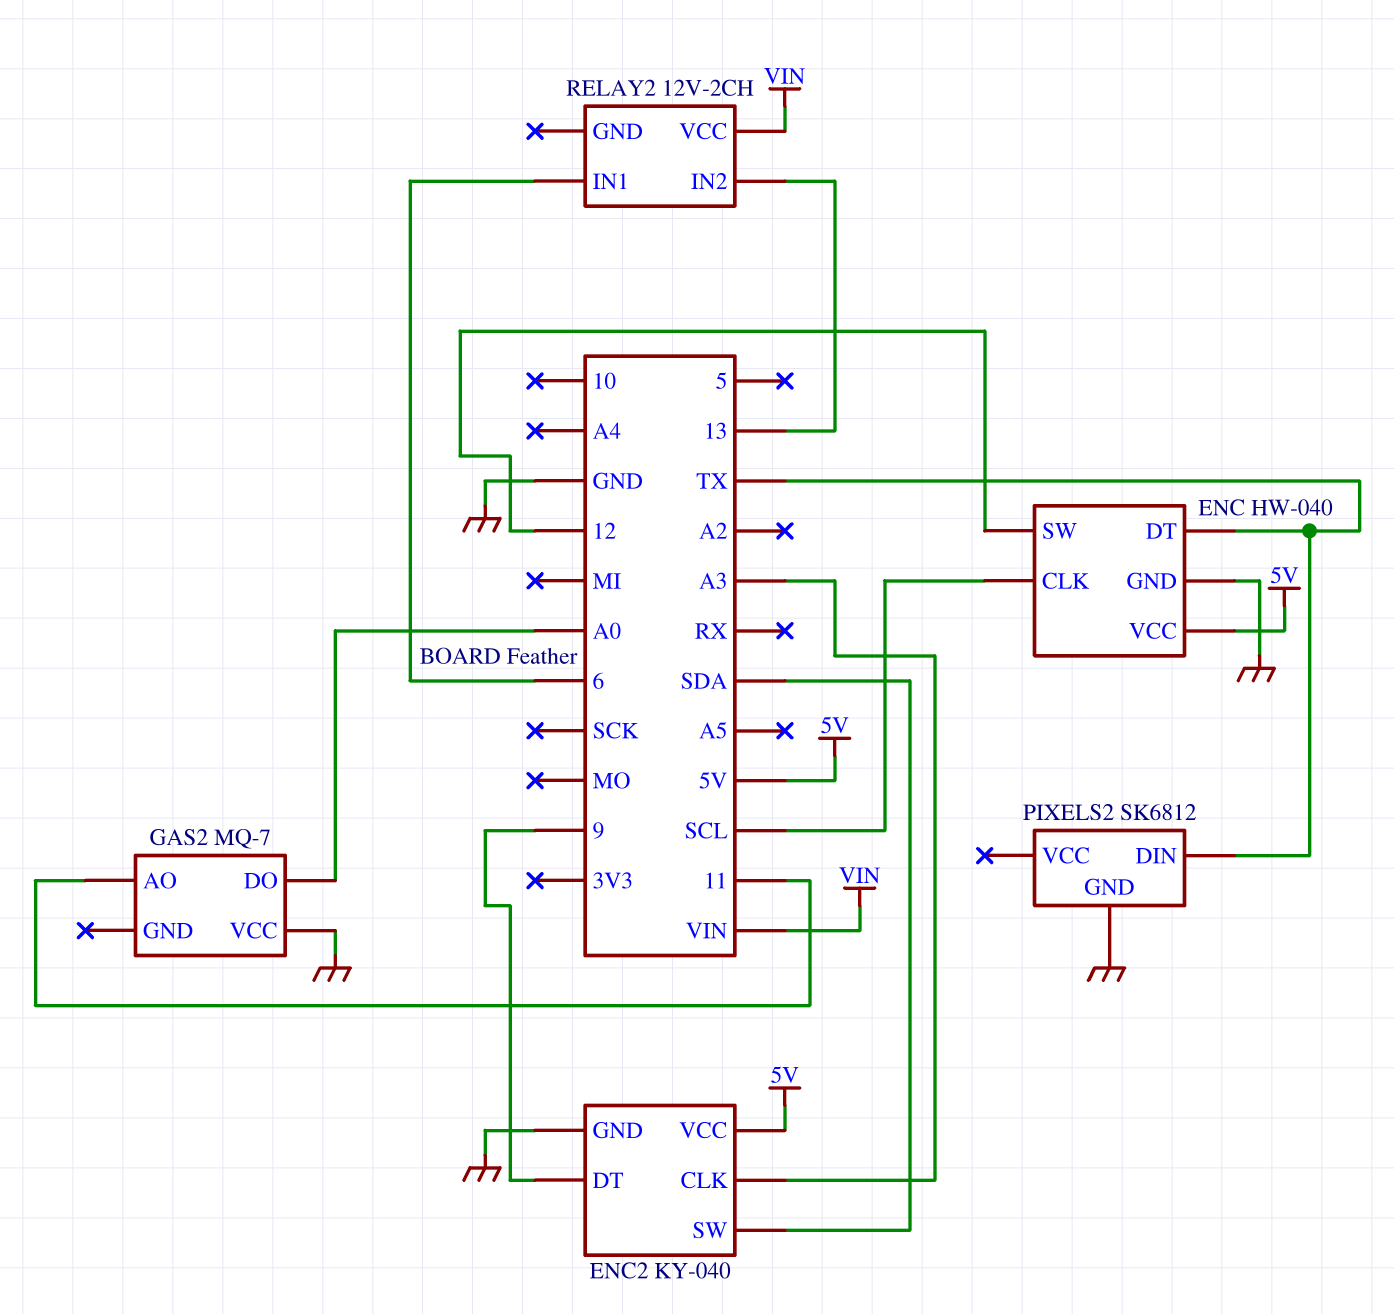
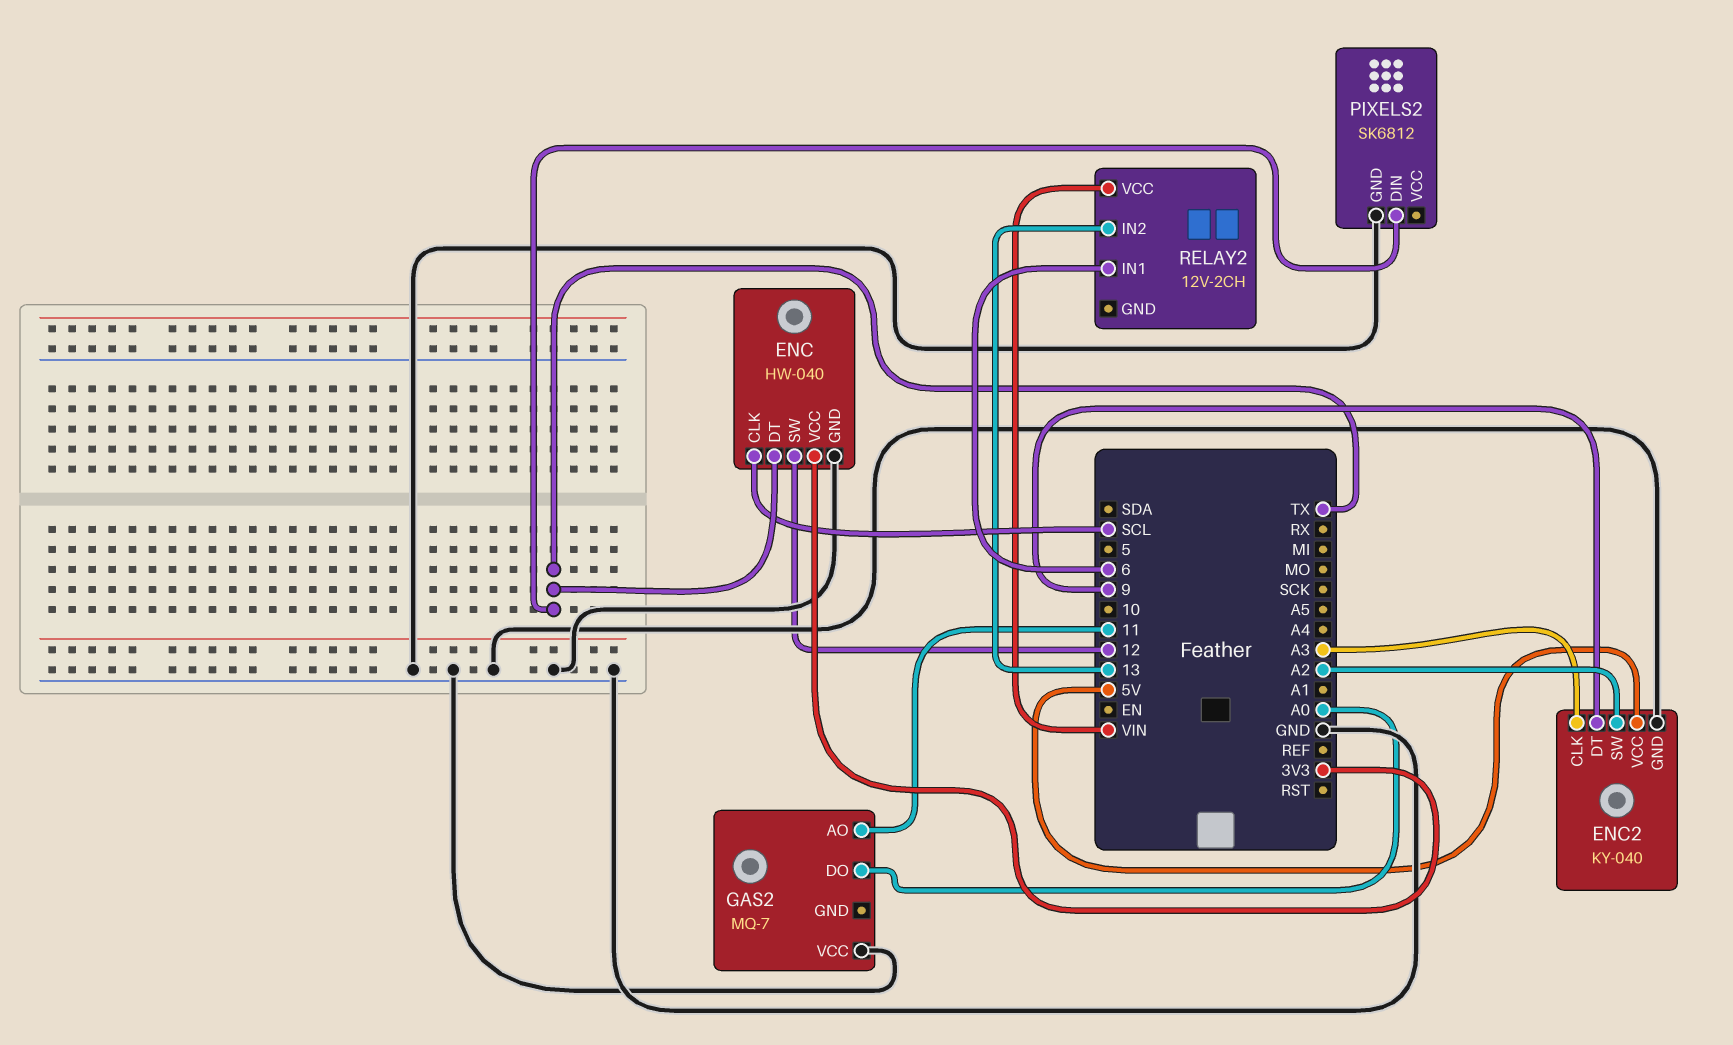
ENC pin VCC: 5V -> 3V3
ENC2 pin SW: SDA -> A2

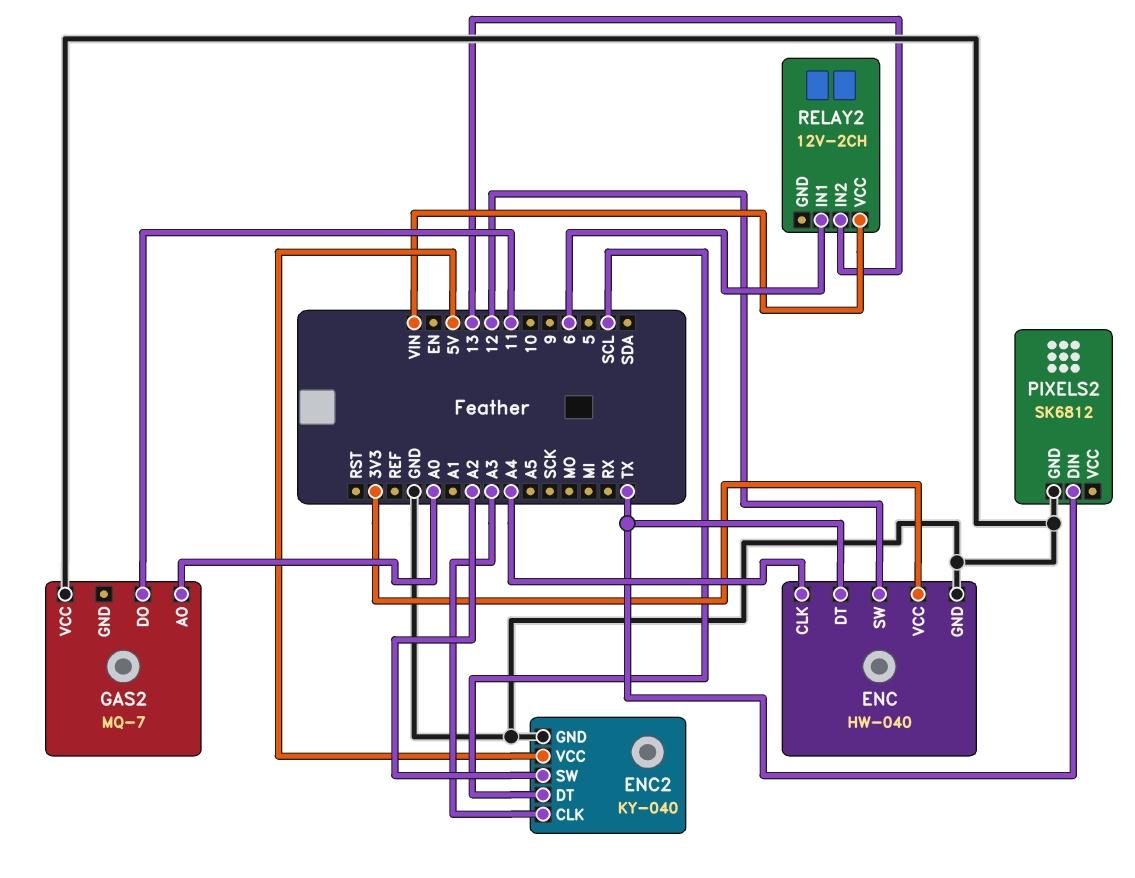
ENC pin CLK: SCL -> A4
ENC2 pin DT: 9 -> SCL
GAS2 pin AO: 11 -> A0
GAS2 pin DO: A0 -> 11

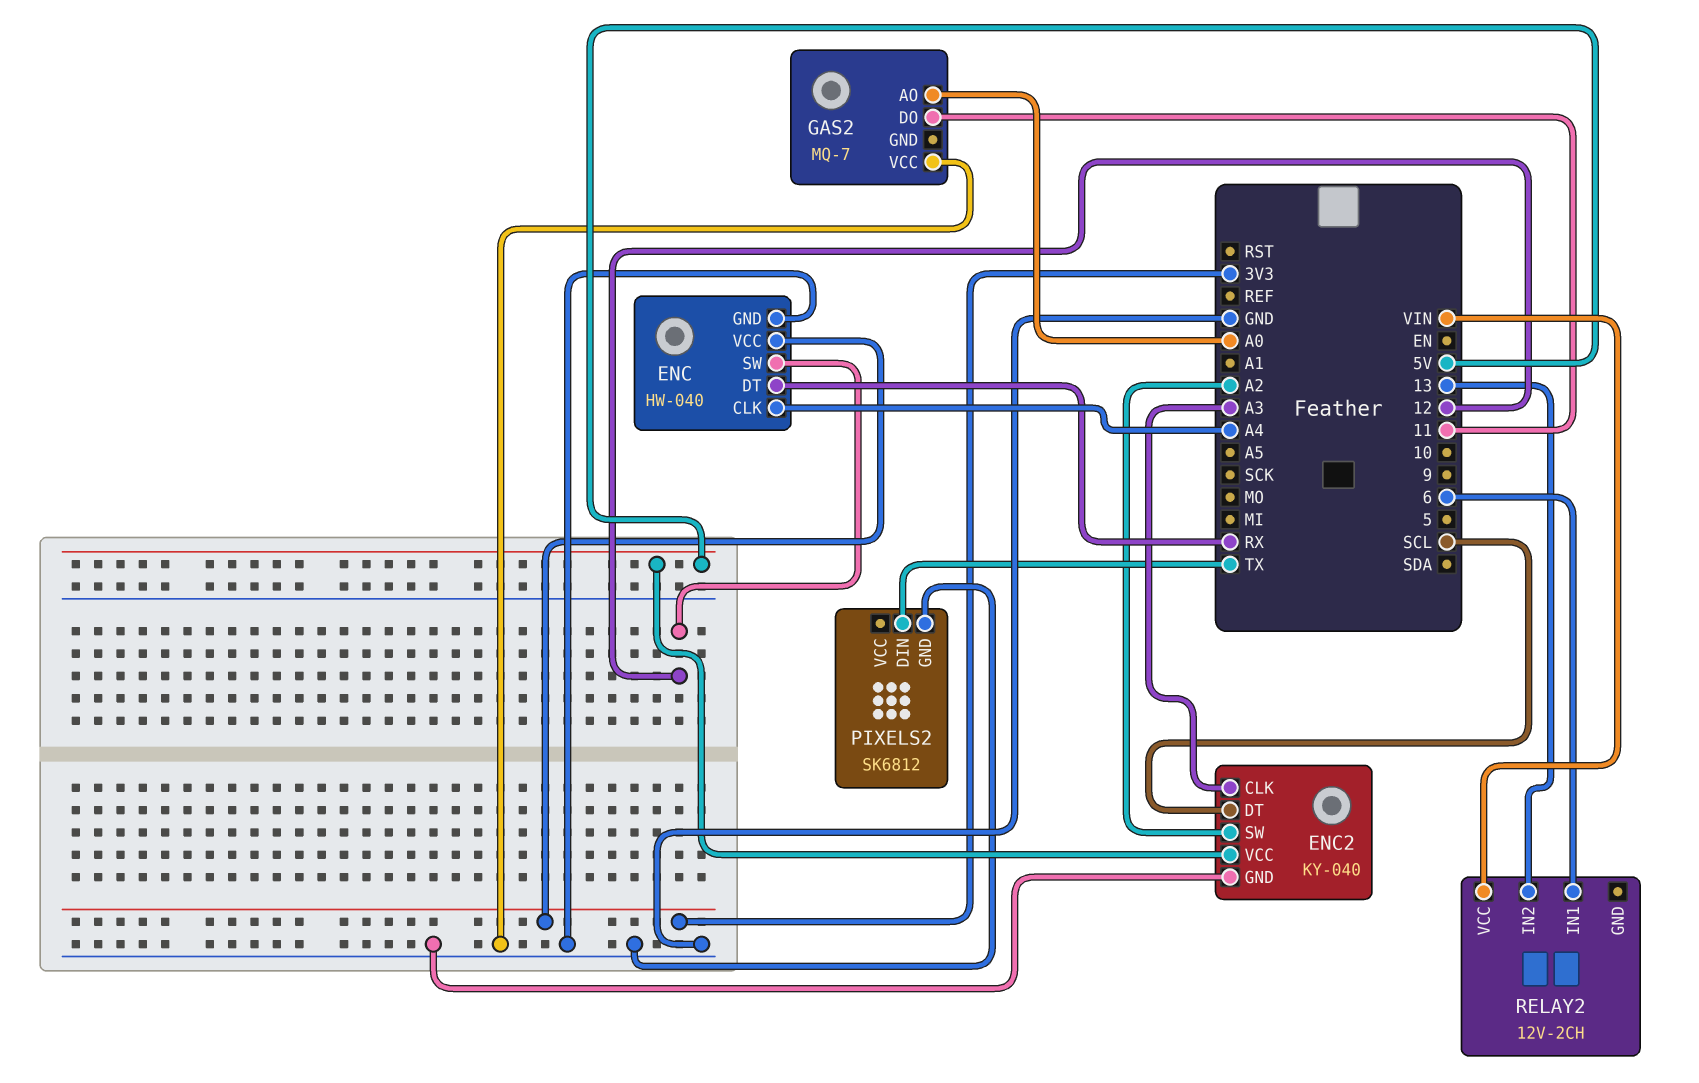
ENC pin DT: TX -> RX

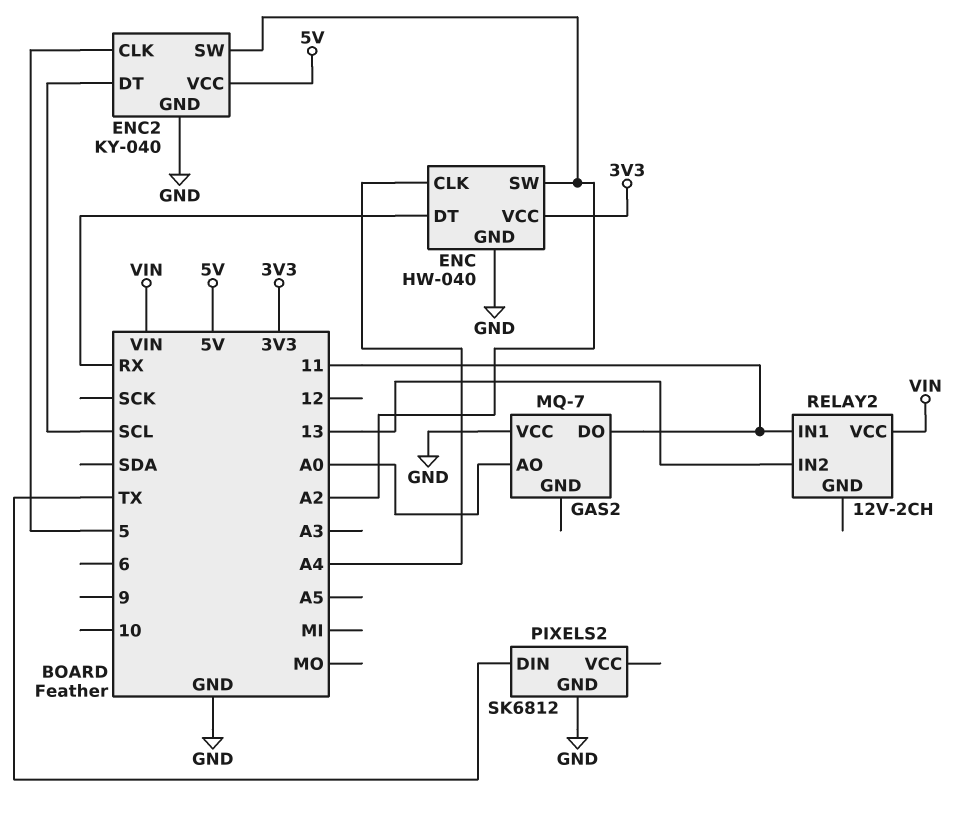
ENC pin SW: 12 -> A2
ENC2 pin CLK: A3 -> 5
RELAY2 pin IN1: 6 -> 11

